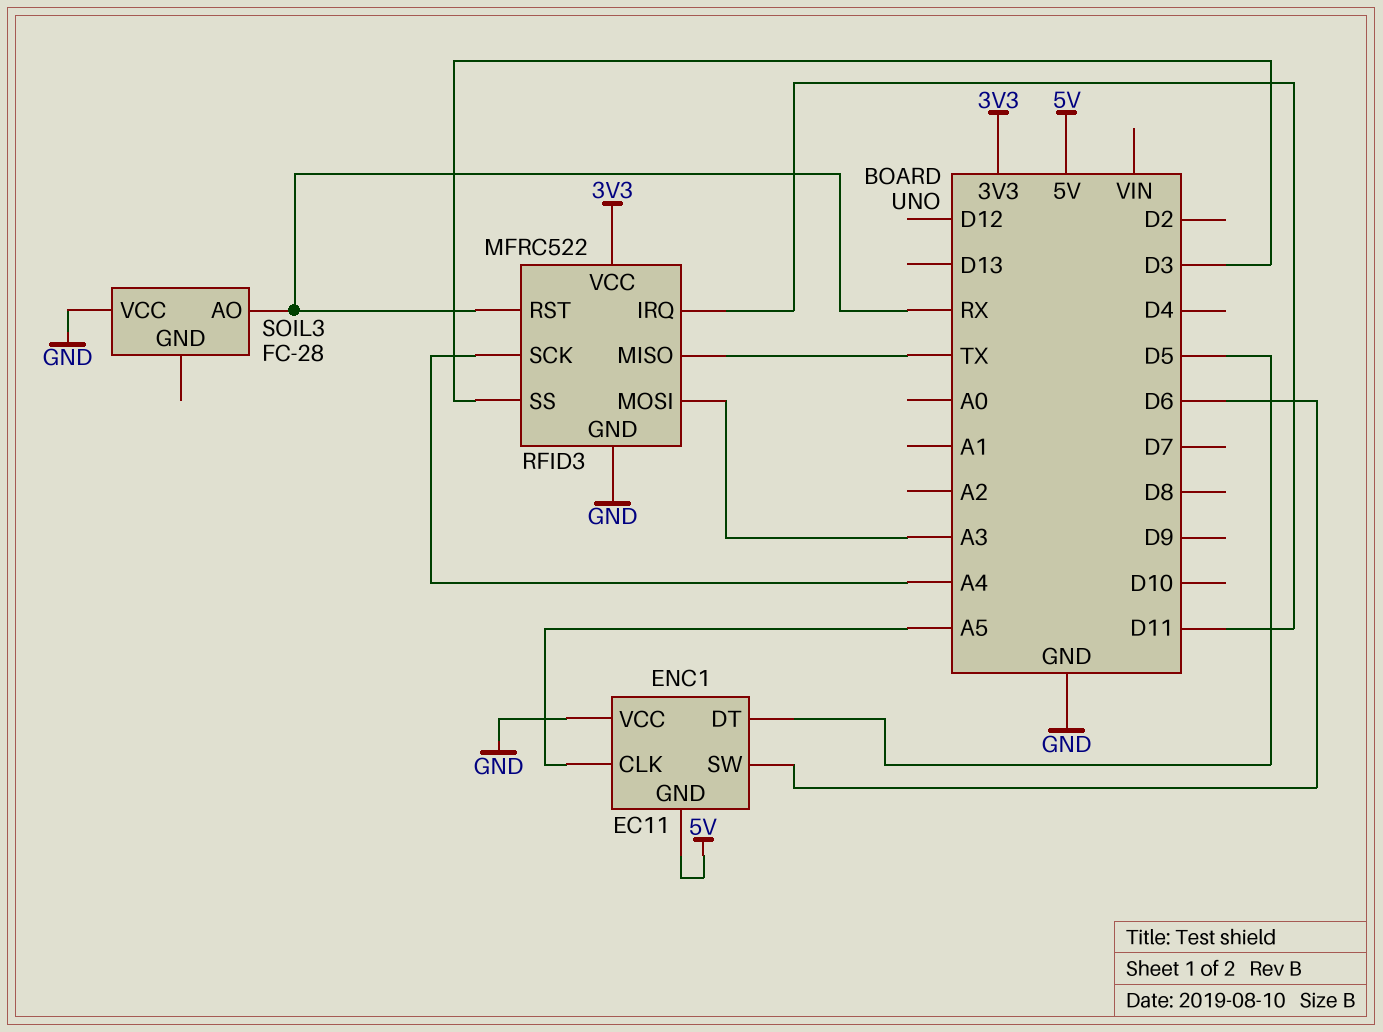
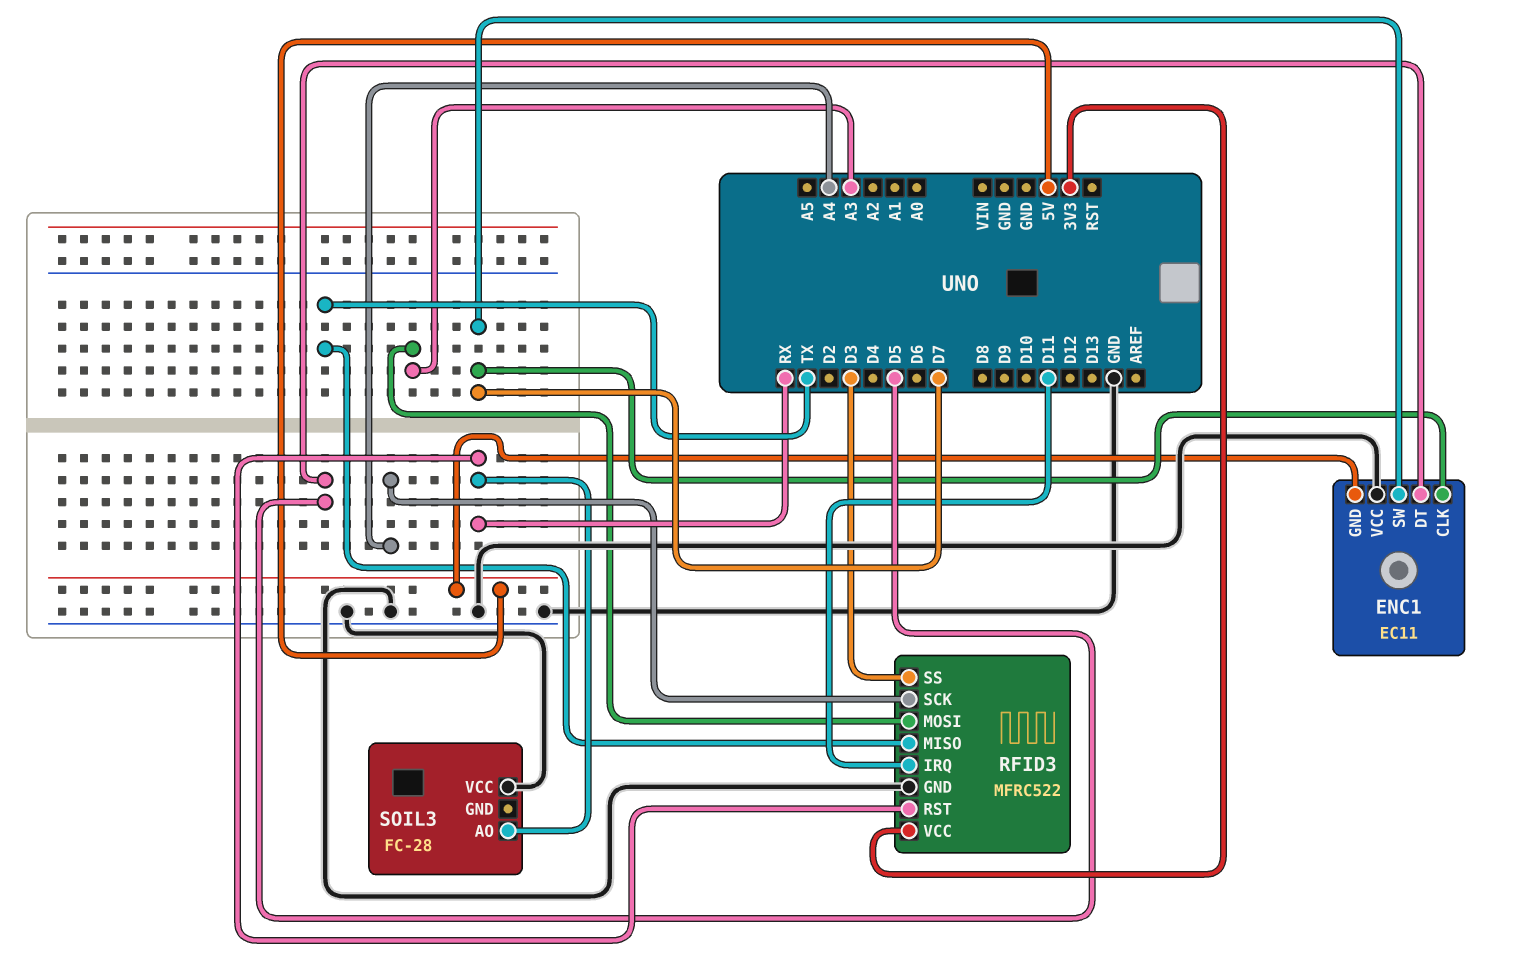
ENC1 pin CLK: A5 -> D7
ENC1 pin SW: D6 -> D7

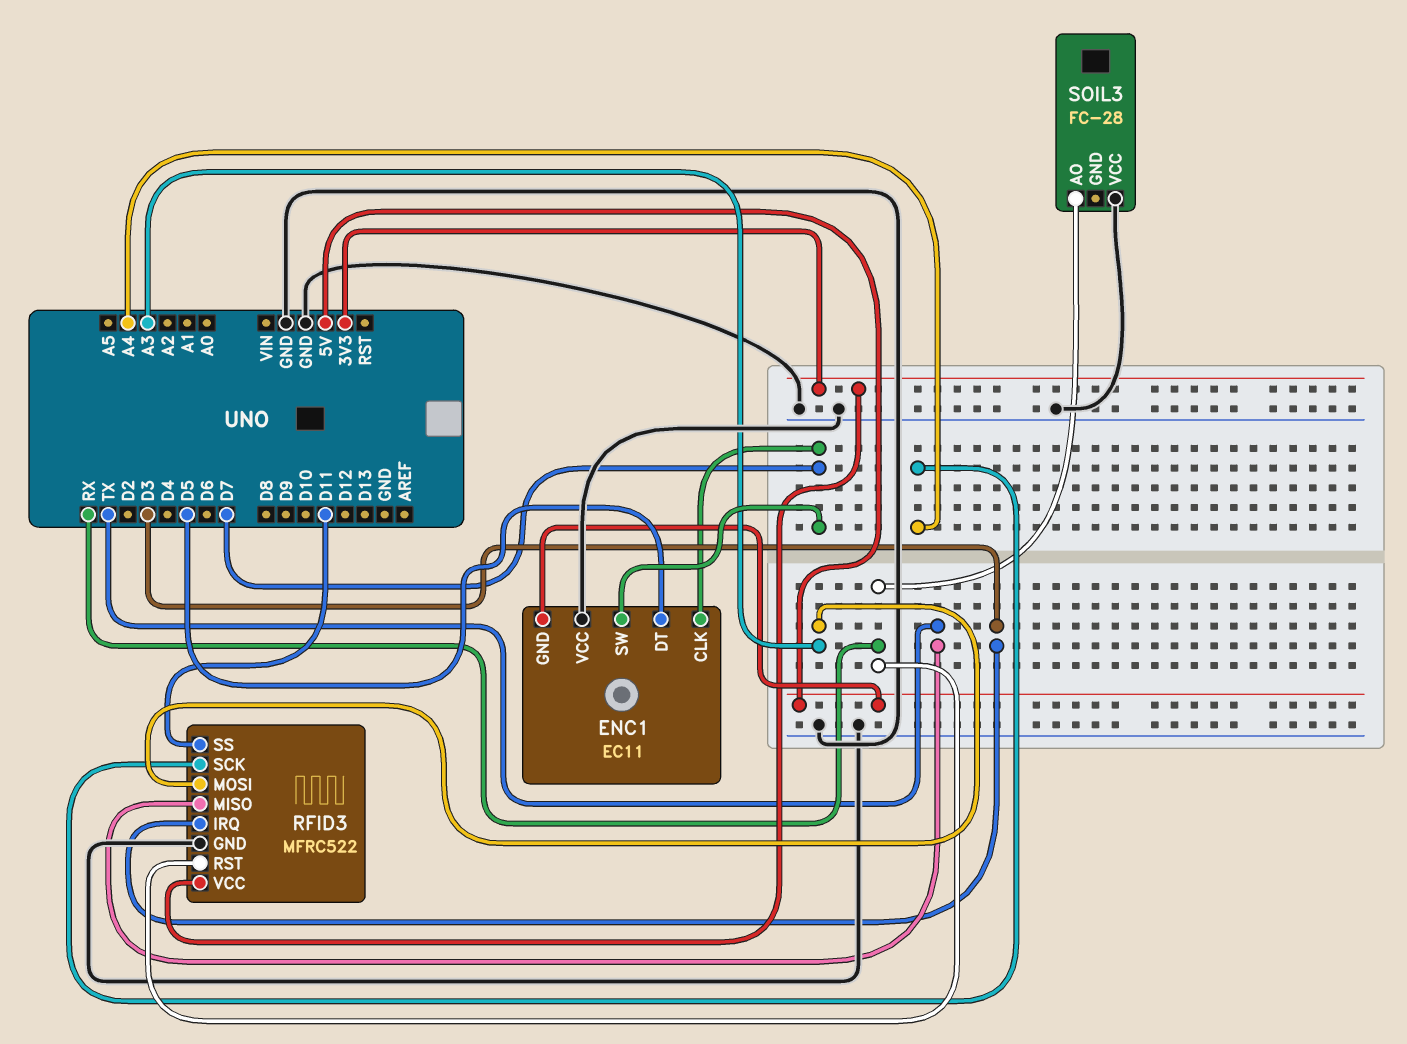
RFID3 pin IRQ: D11 -> D3
RFID3 pin SS: D3 -> D11

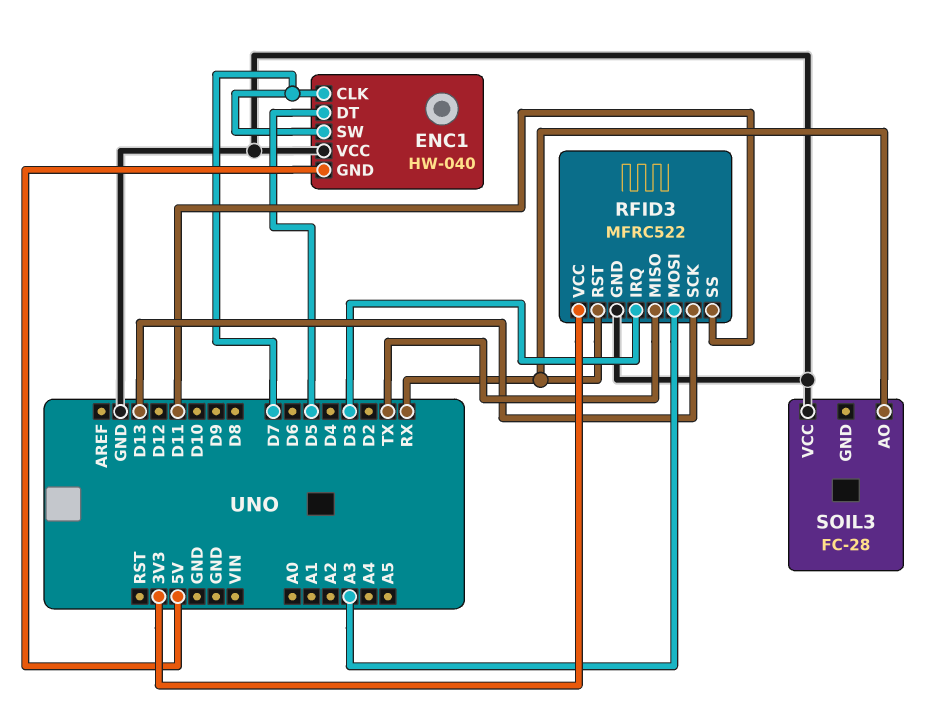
ENC1: EC11 -> HW-040
RFID3 pin SCK: A4 -> D13

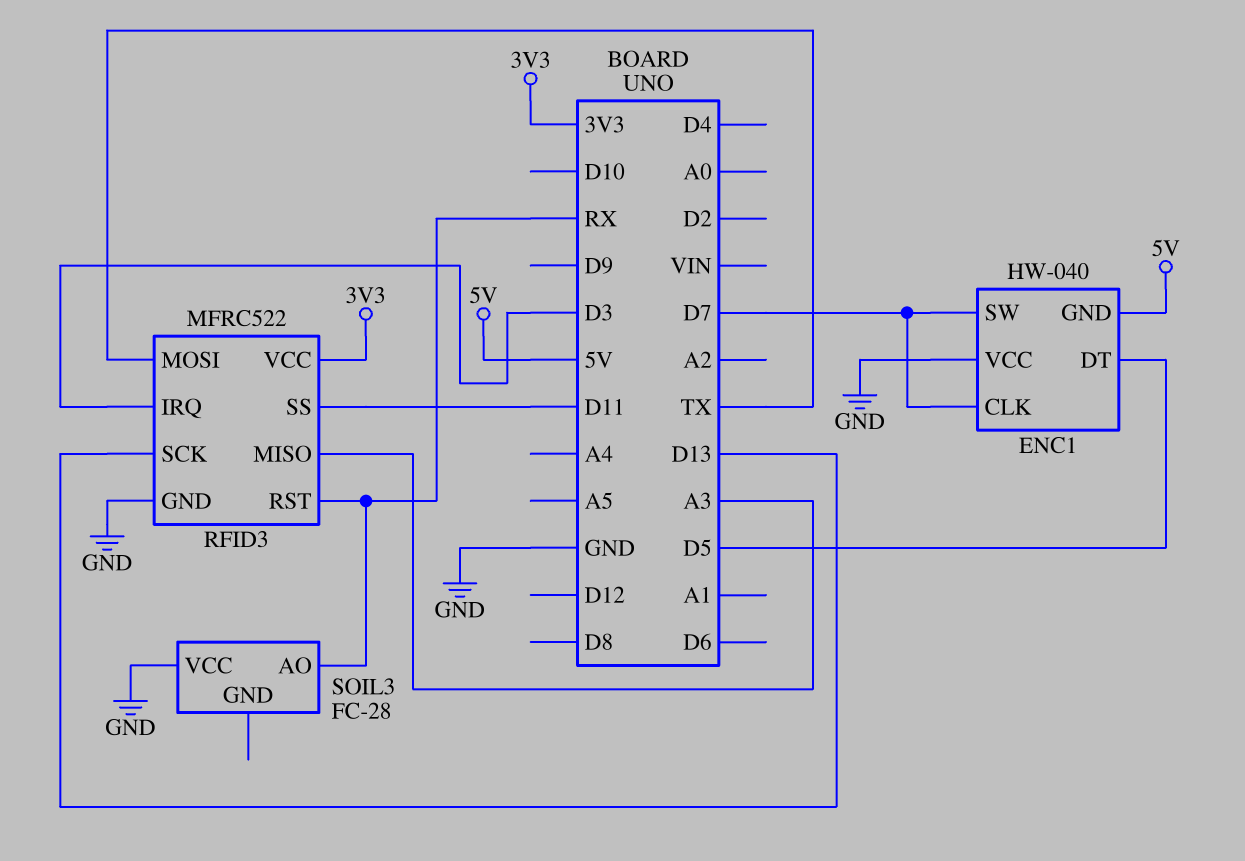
RFID3 pin MISO: TX -> A3
RFID3 pin MOSI: A3 -> TX

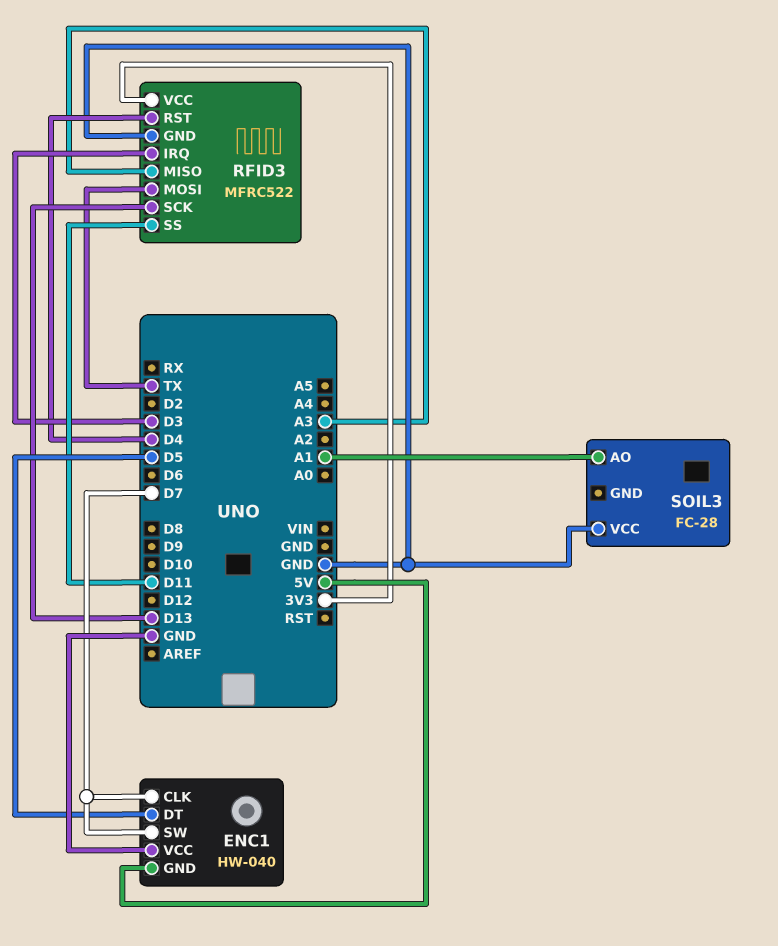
RFID3 pin RST: RX -> D4
SOIL3 pin AO: RX -> A1

